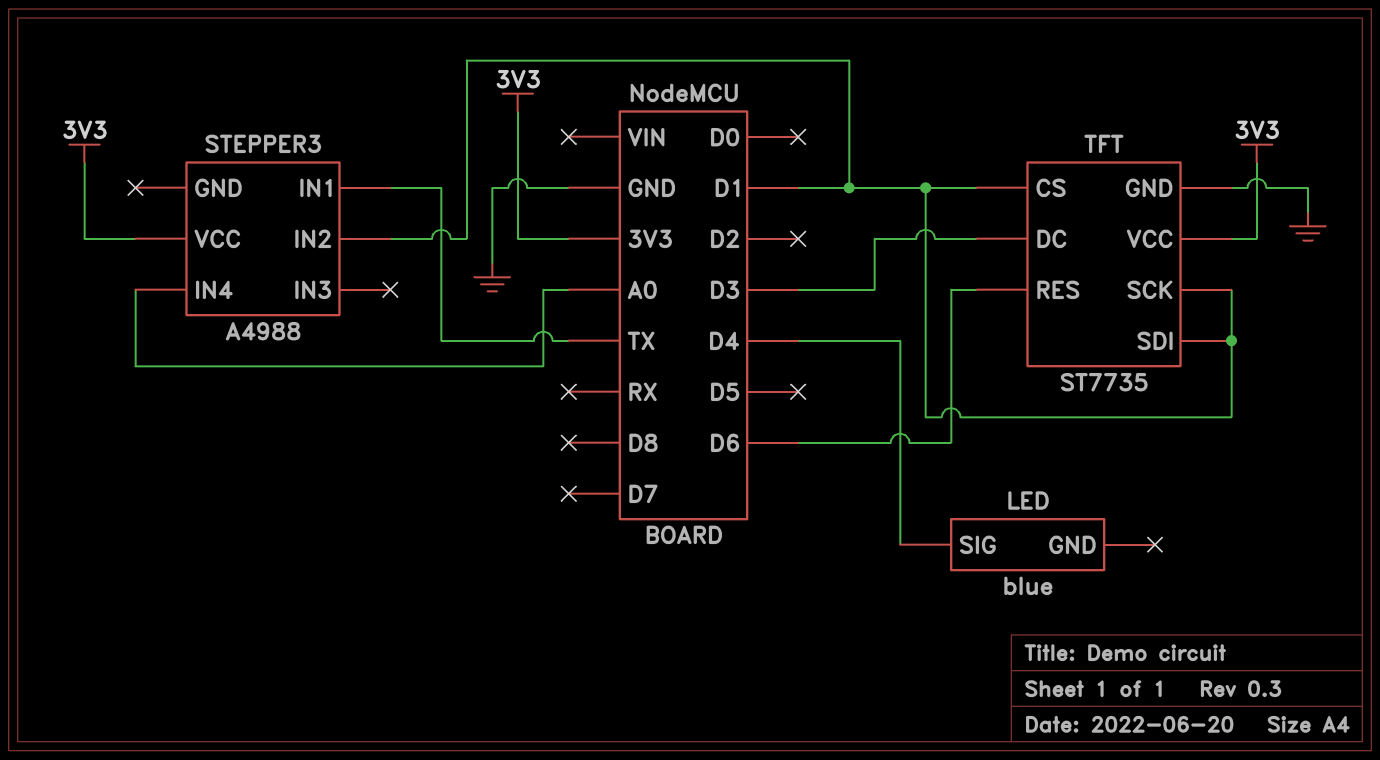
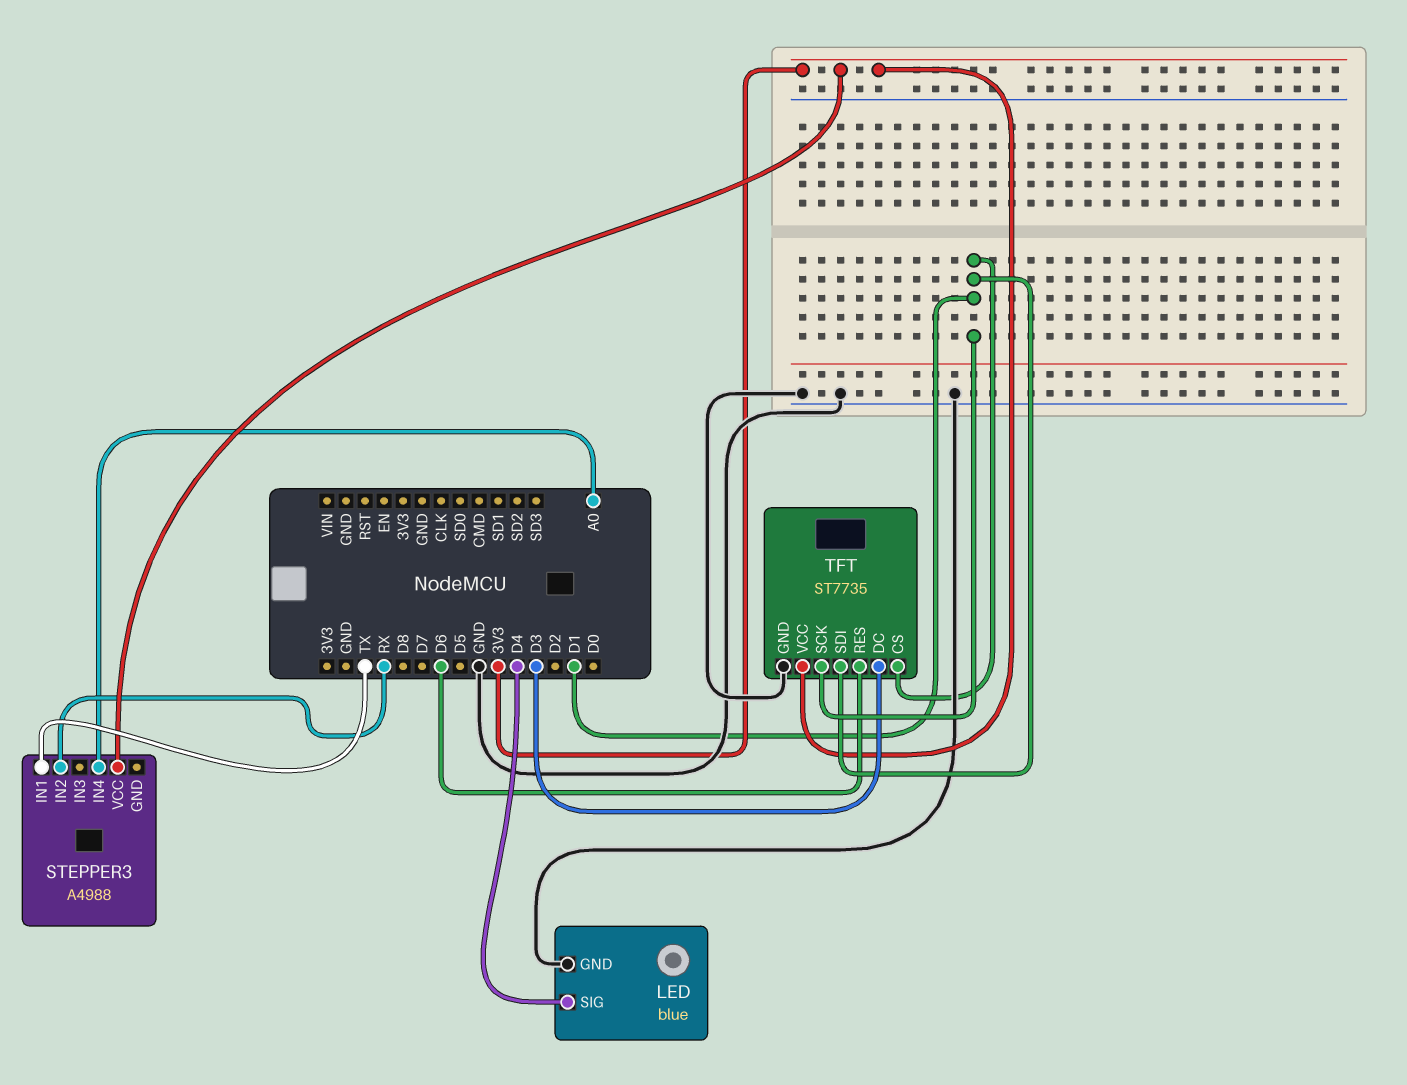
LED pin GND: none -> GND
STEPPER3 pin IN2: D1 -> RX

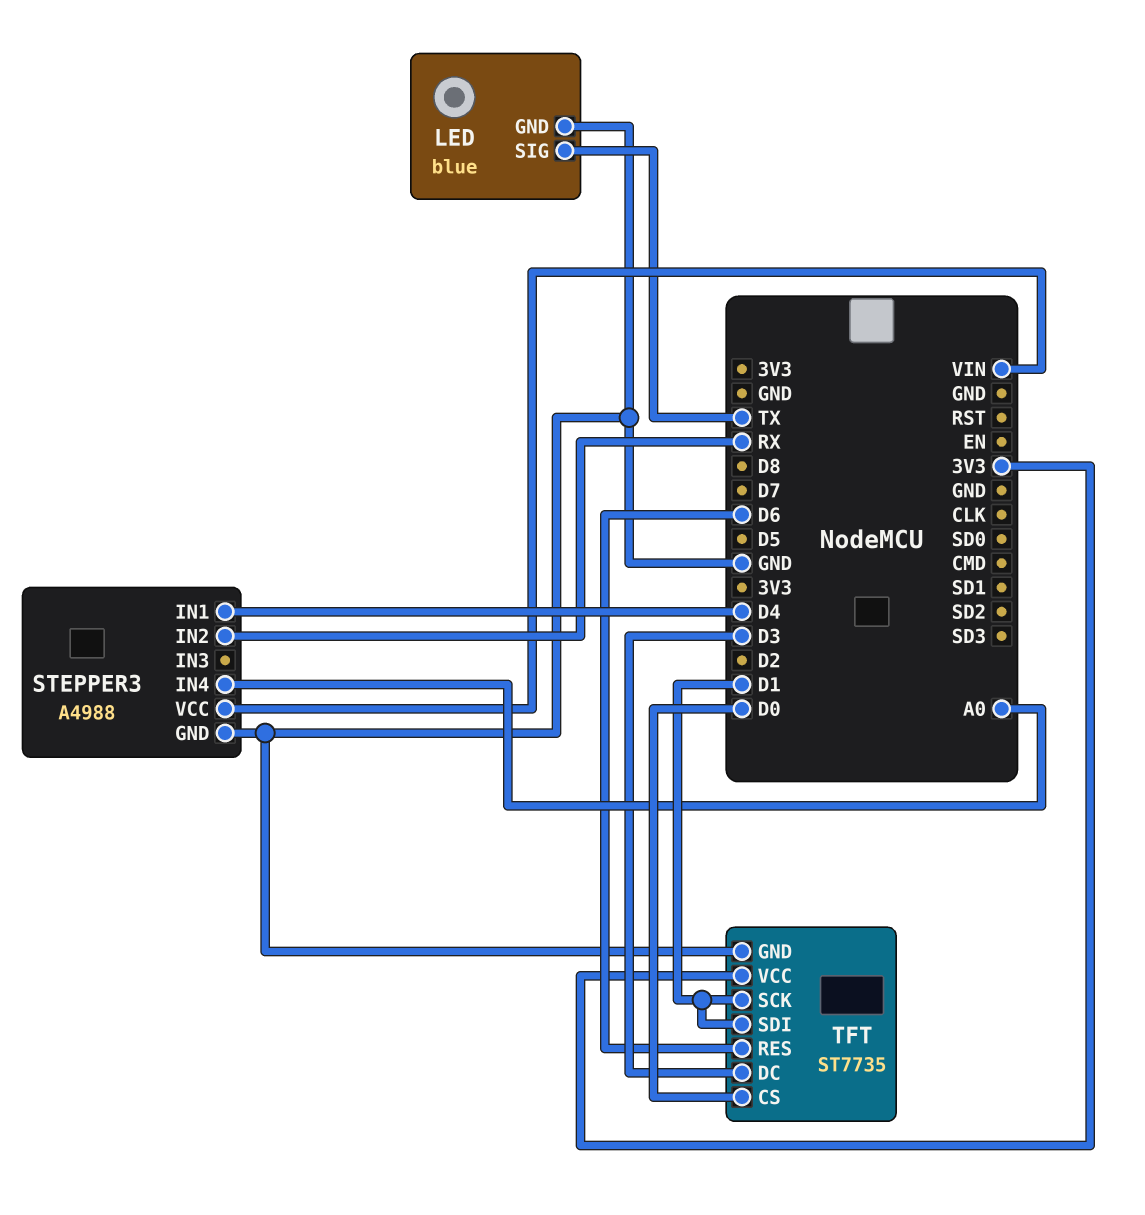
LED pin SIG: D4 -> TX
STEPPER3 pin GND: none -> GND
STEPPER3 pin IN1: TX -> D4
STEPPER3 pin VCC: 3V3 -> VIN
TFT pin CS: D1 -> D0

